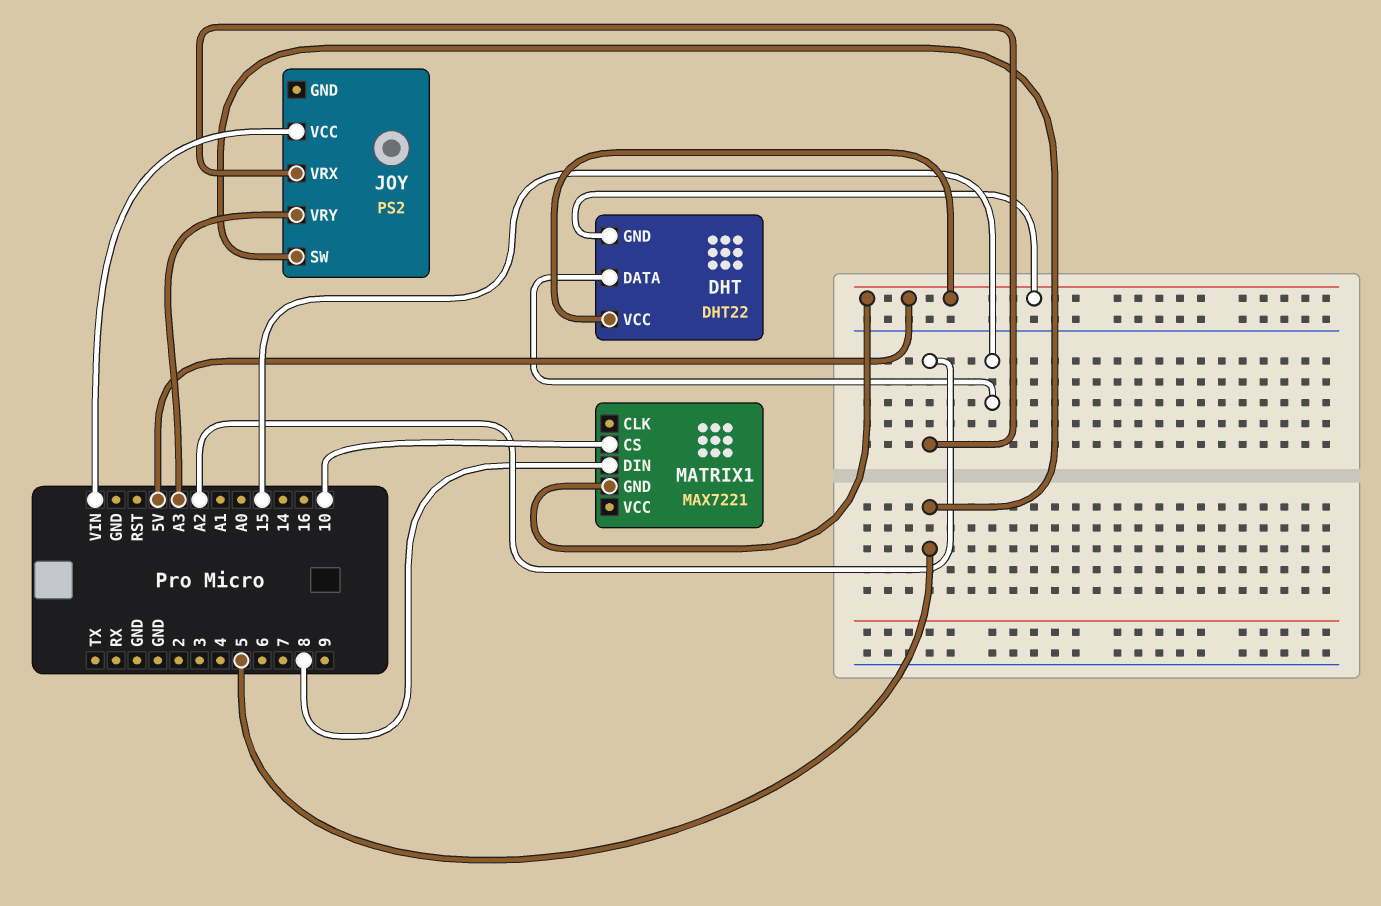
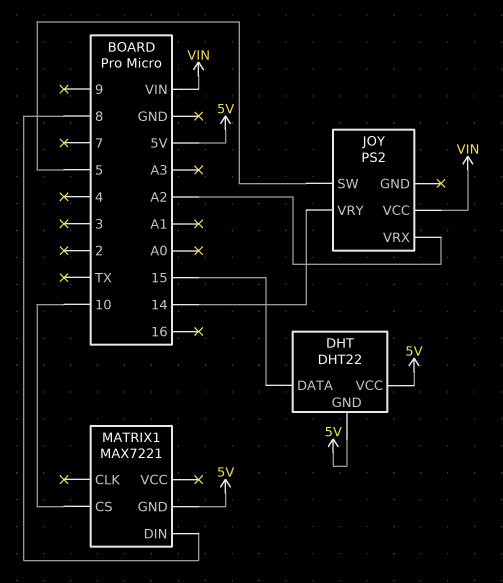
JOY pin VRY: A3 -> 14

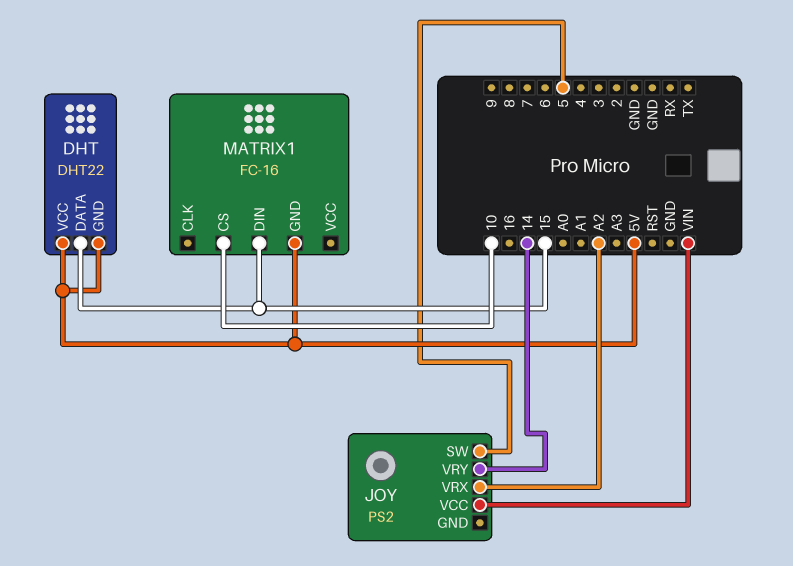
MATRIX1: MAX7221 -> FC-16
MATRIX1 pin DIN: 8 -> 15

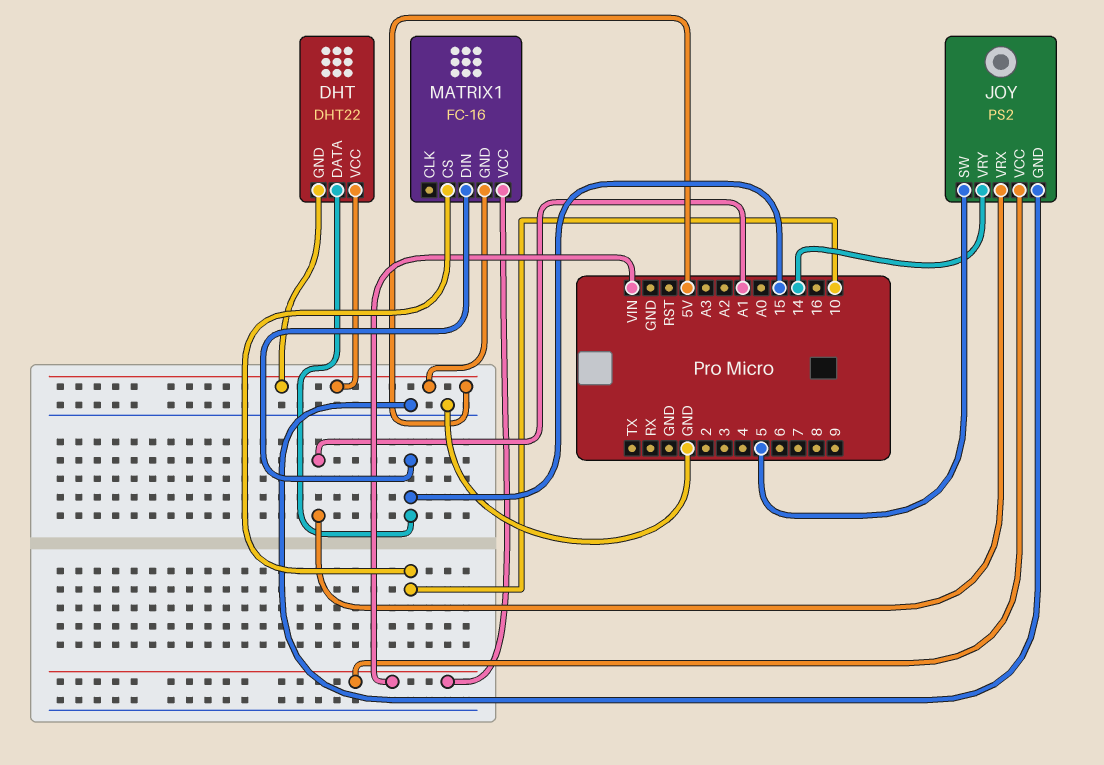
JOY pin GND: none -> GND
JOY pin VRX: A2 -> A1
MATRIX1 pin VCC: none -> VIN

